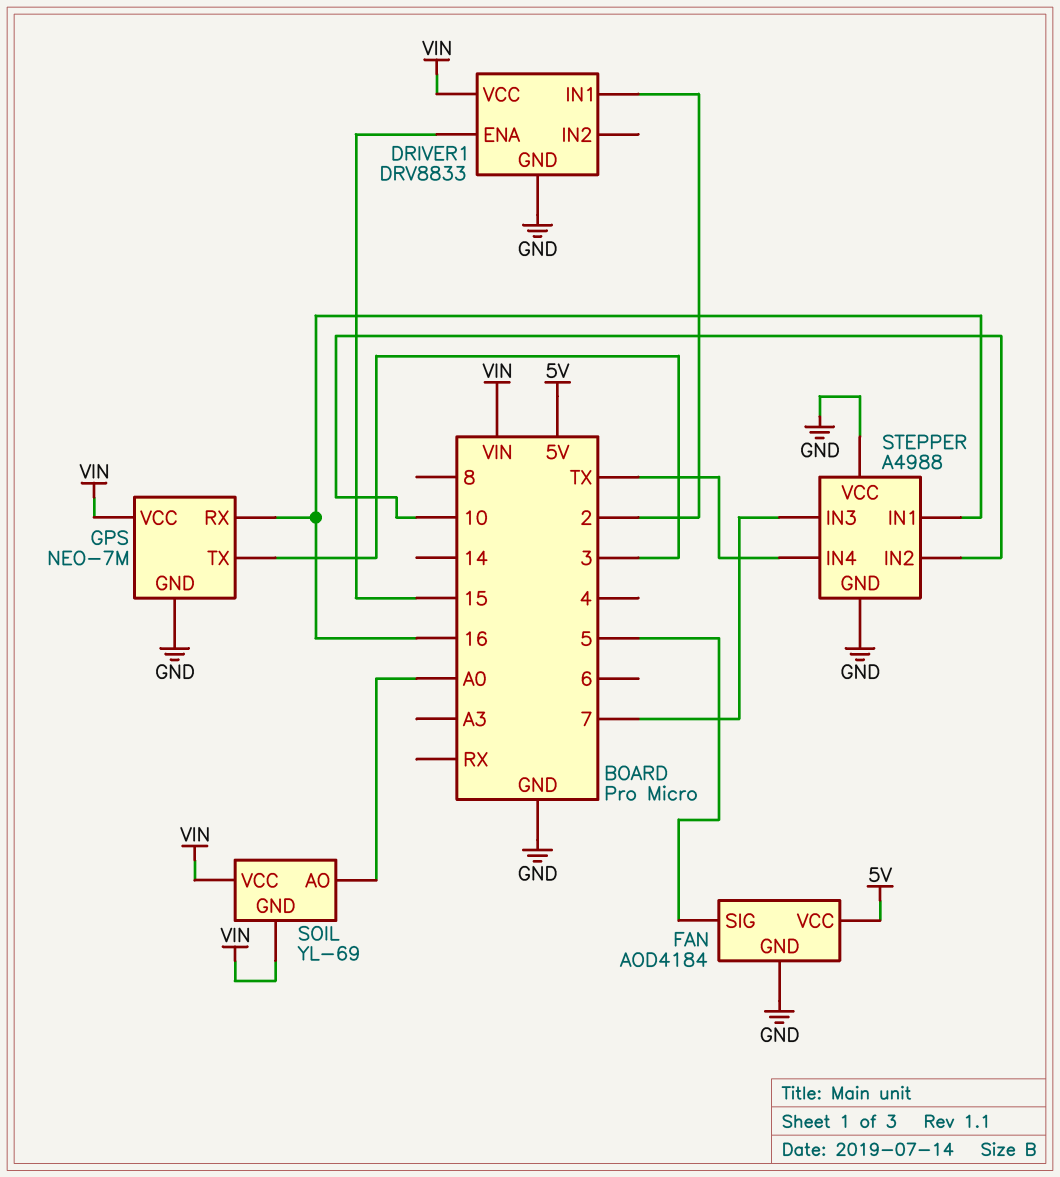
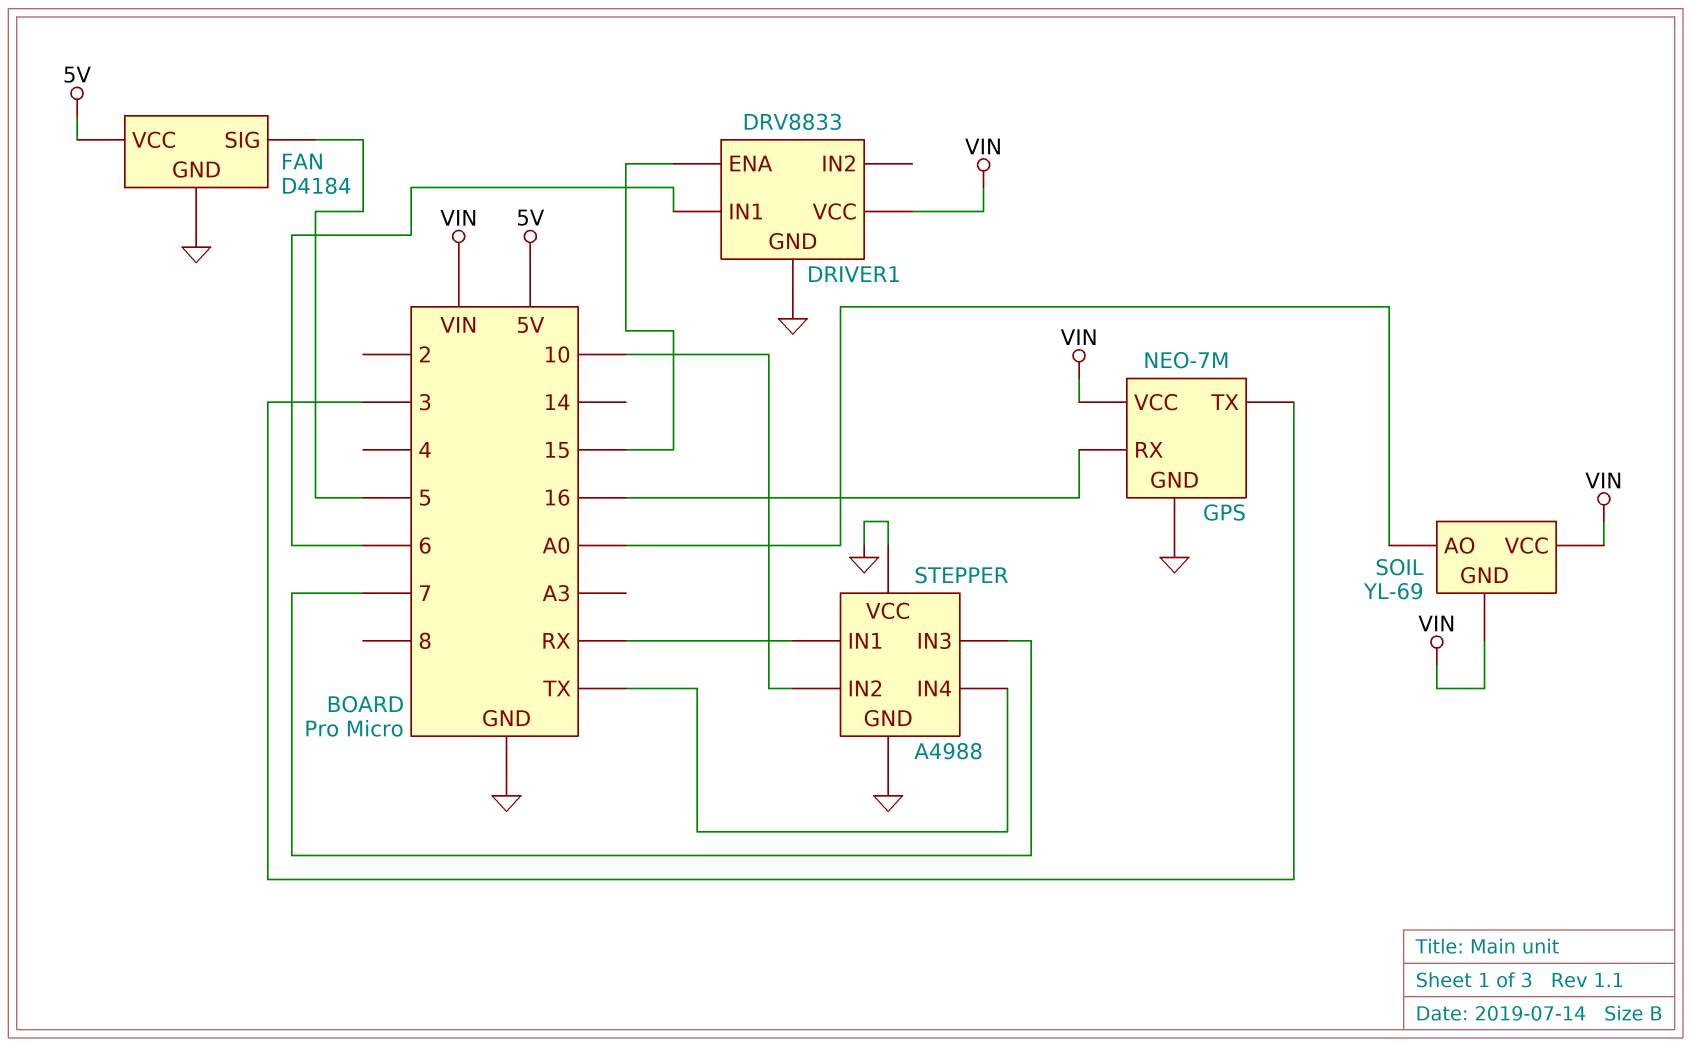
DRIVER1 pin IN1: 2 -> 6
FAN: AOD4184 -> D4184
STEPPER pin IN1: 16 -> RX

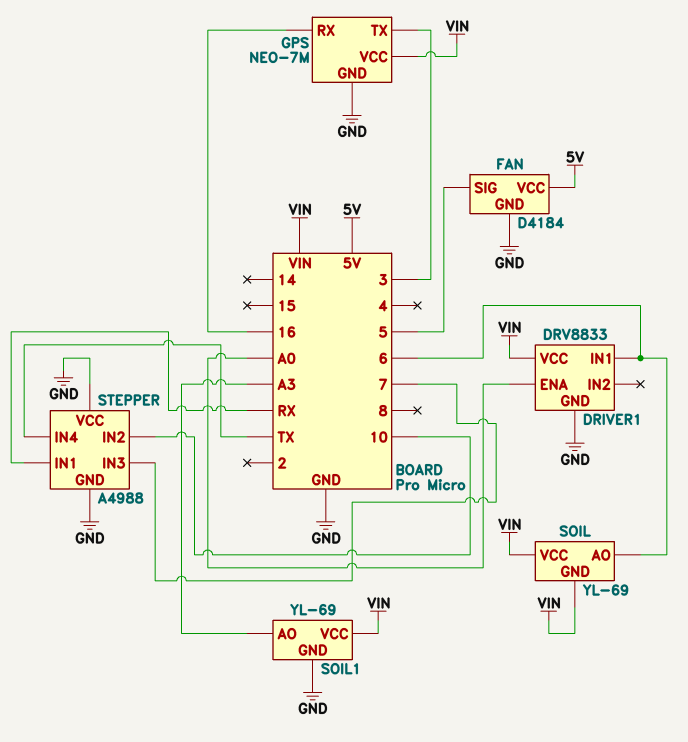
DRIVER1 pin ENA: 15 -> A0
SOIL pin AO: A0 -> 6
SOIL1: none -> YL-69
SOIL1 pin AO: none -> A3
SOIL1 pin GND: none -> GND
SOIL1 pin VCC: none -> VIN

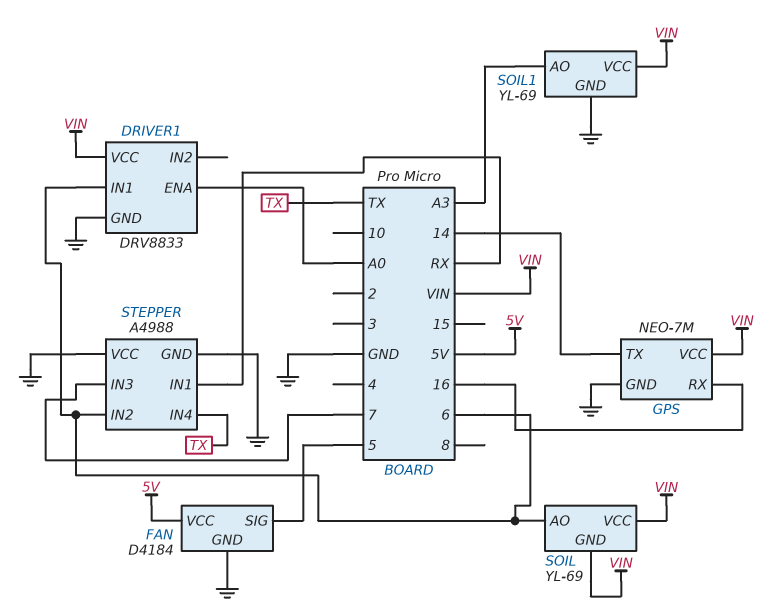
GPS pin TX: 3 -> 14
STEPPER pin IN2: 10 -> 6

